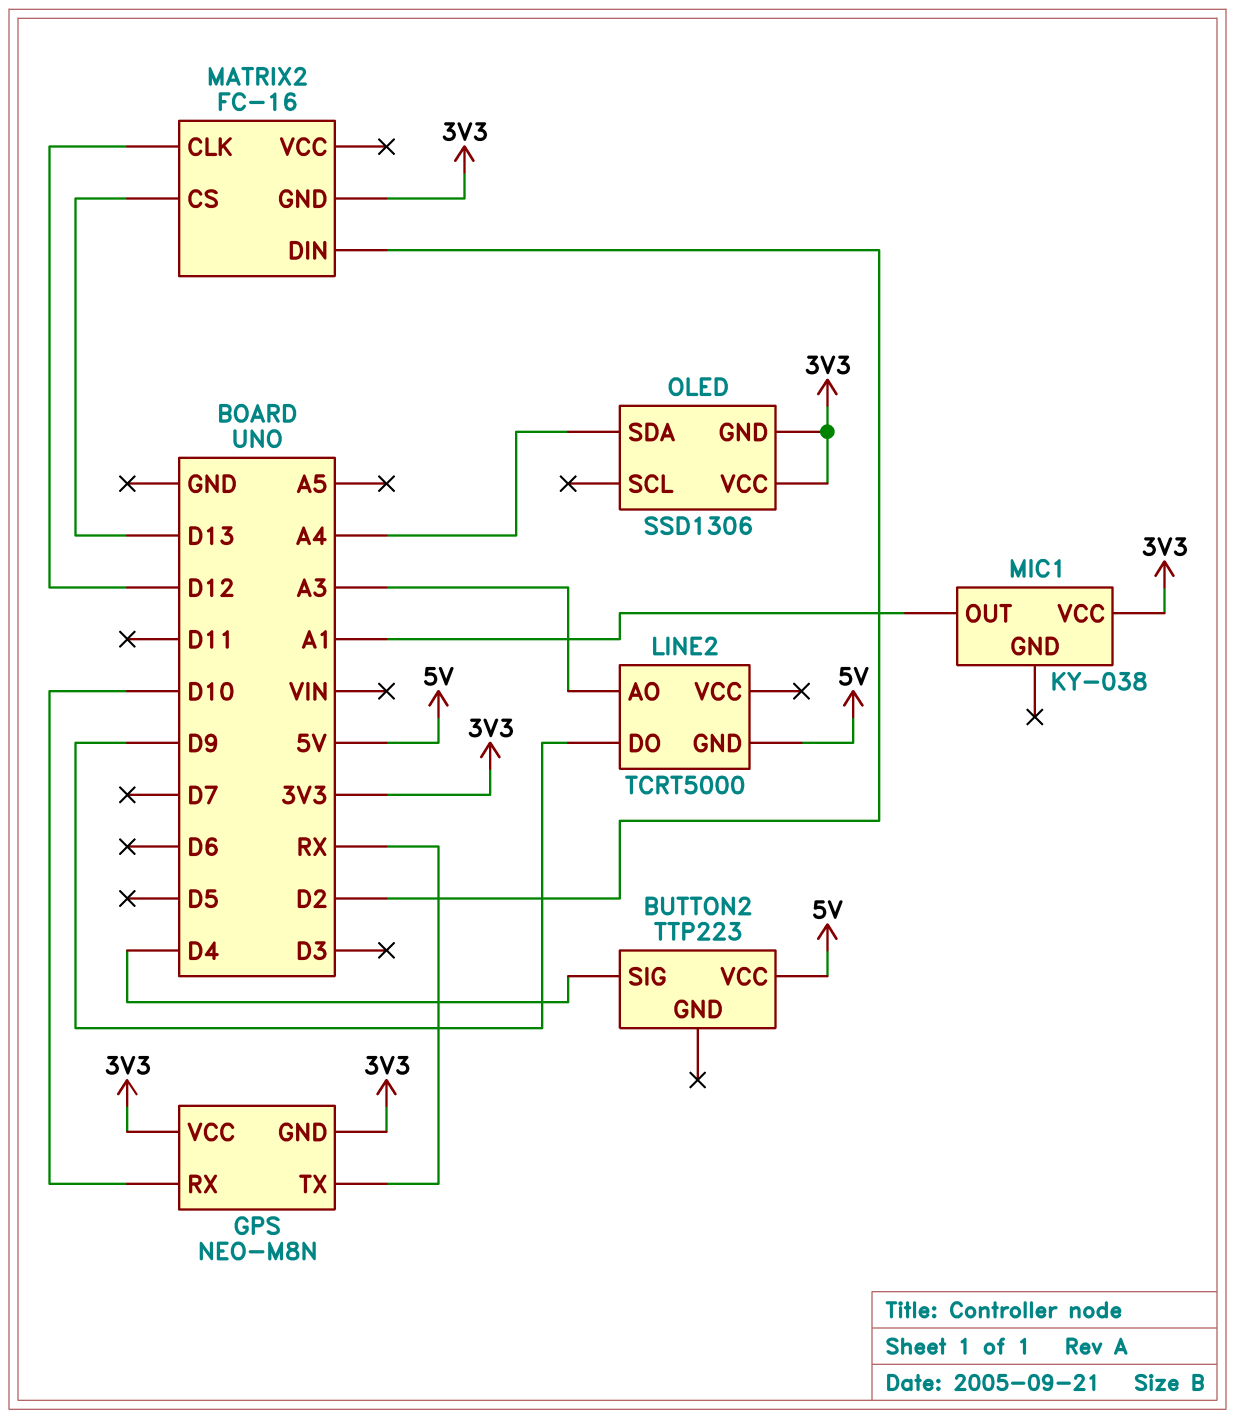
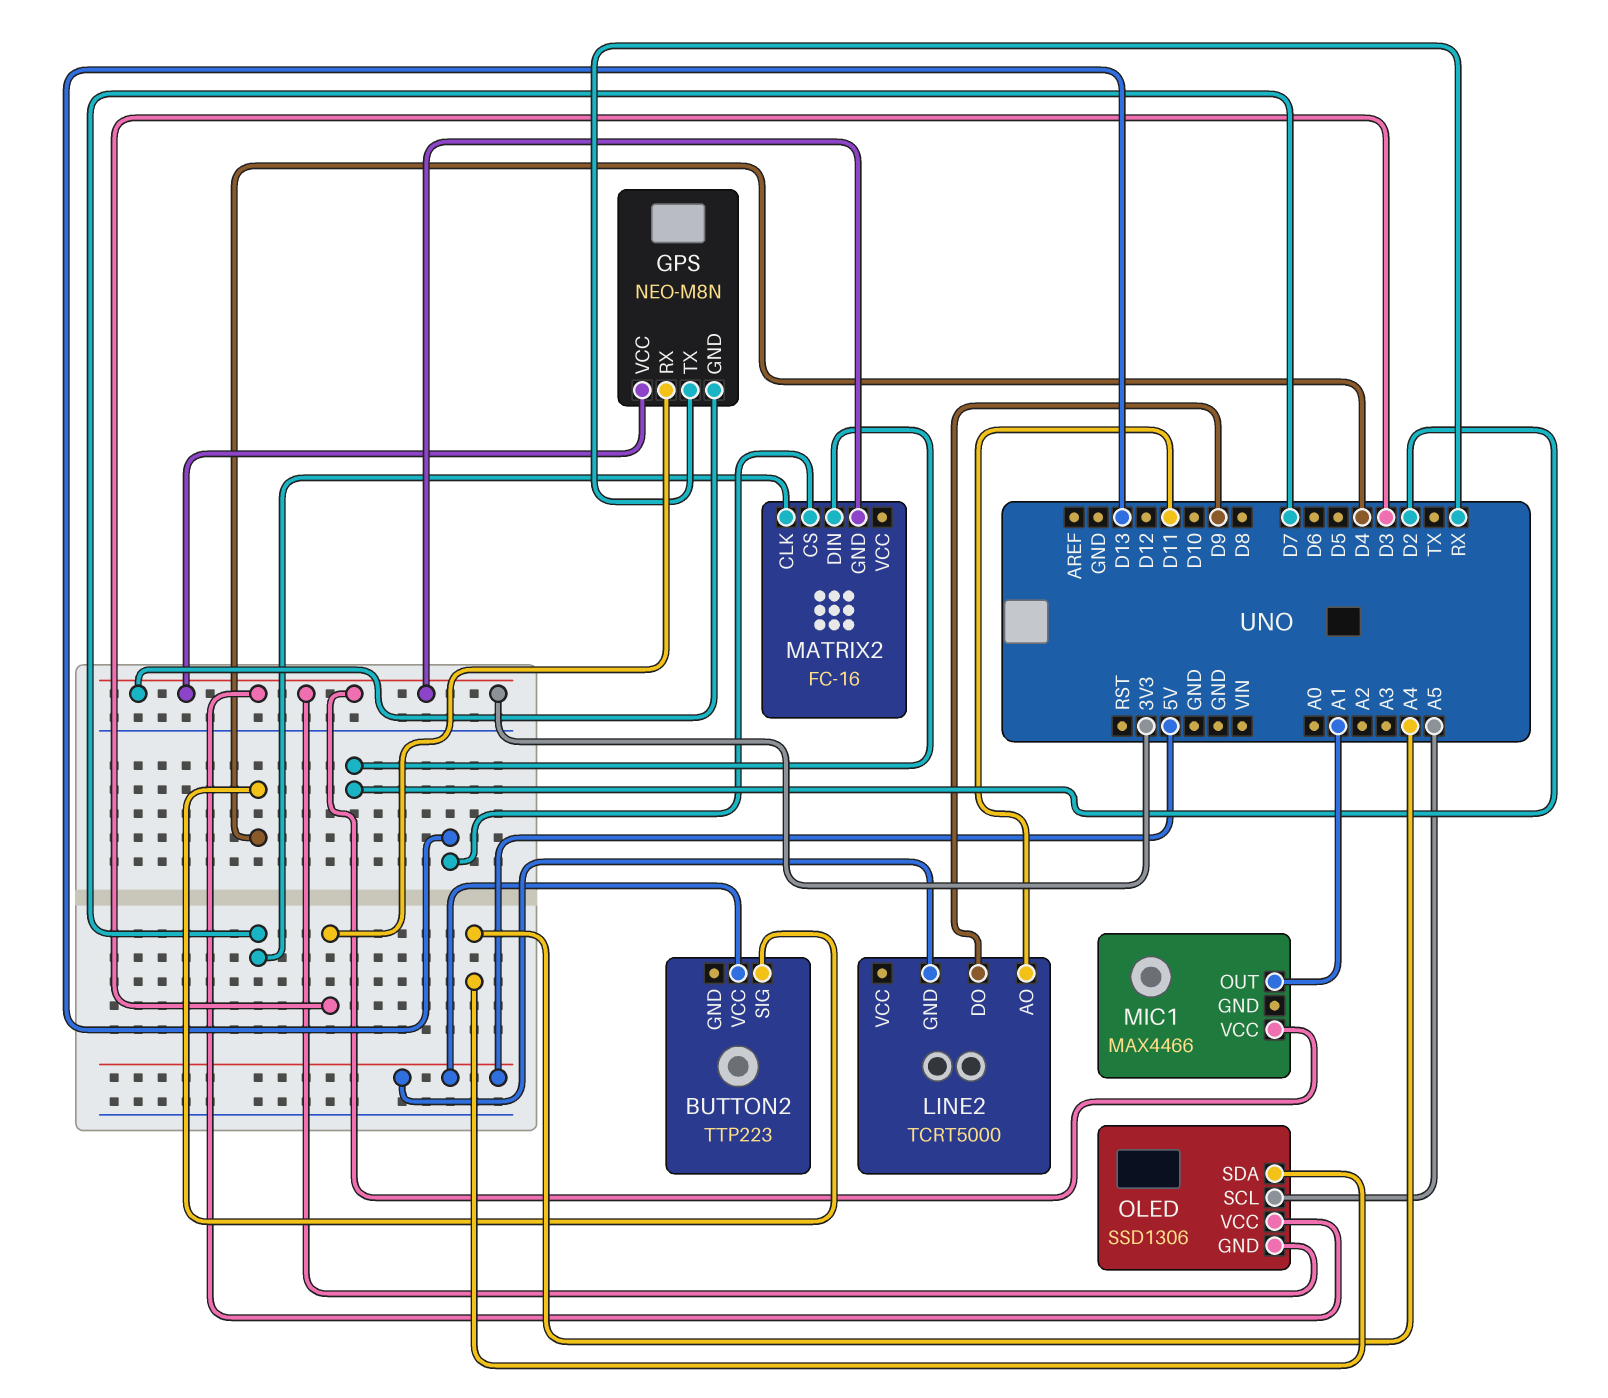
GPS pin RX: D10 -> D3
LINE2 pin AO: A3 -> D11
MATRIX2 pin CLK: D12 -> D7
MIC1: KY-038 -> MAX4466
OLED pin SCL: none -> A5

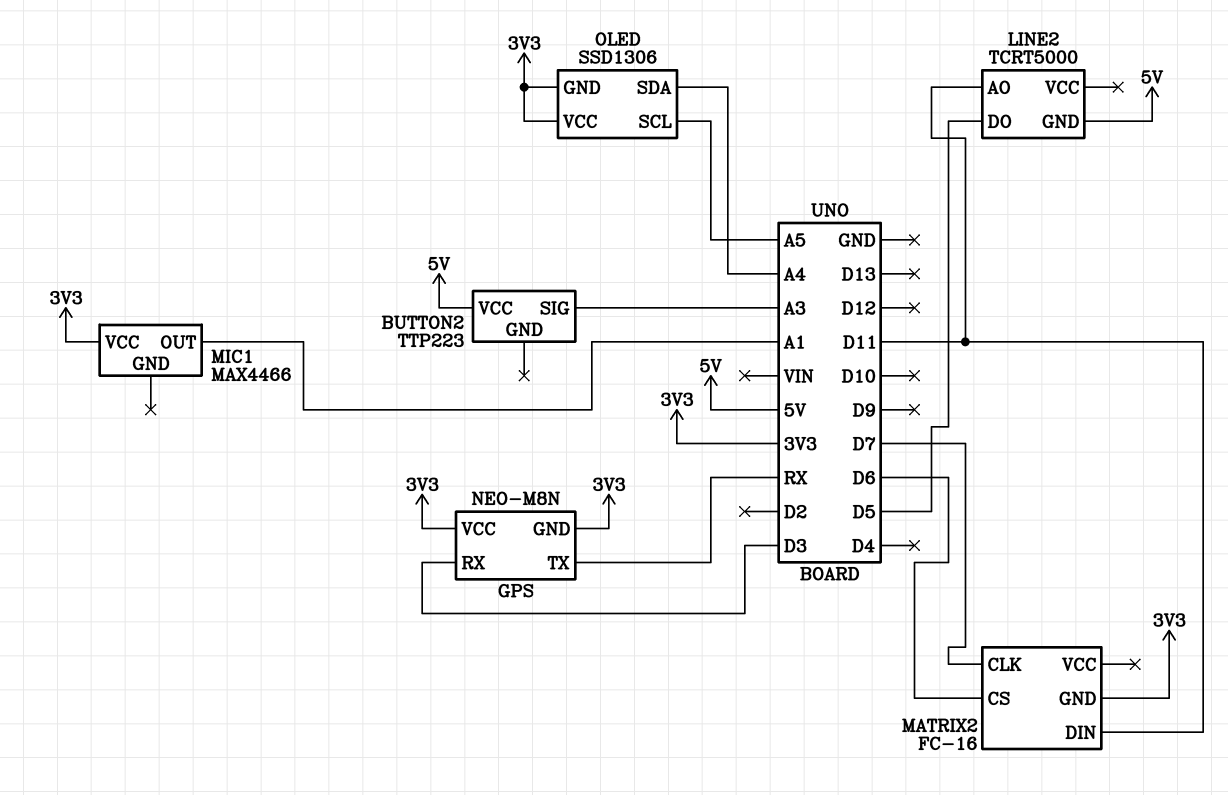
BUTTON2 pin SIG: D4 -> A3
LINE2 pin DO: D9 -> D5
MATRIX2 pin CS: D13 -> D6
MATRIX2 pin DIN: D2 -> D11

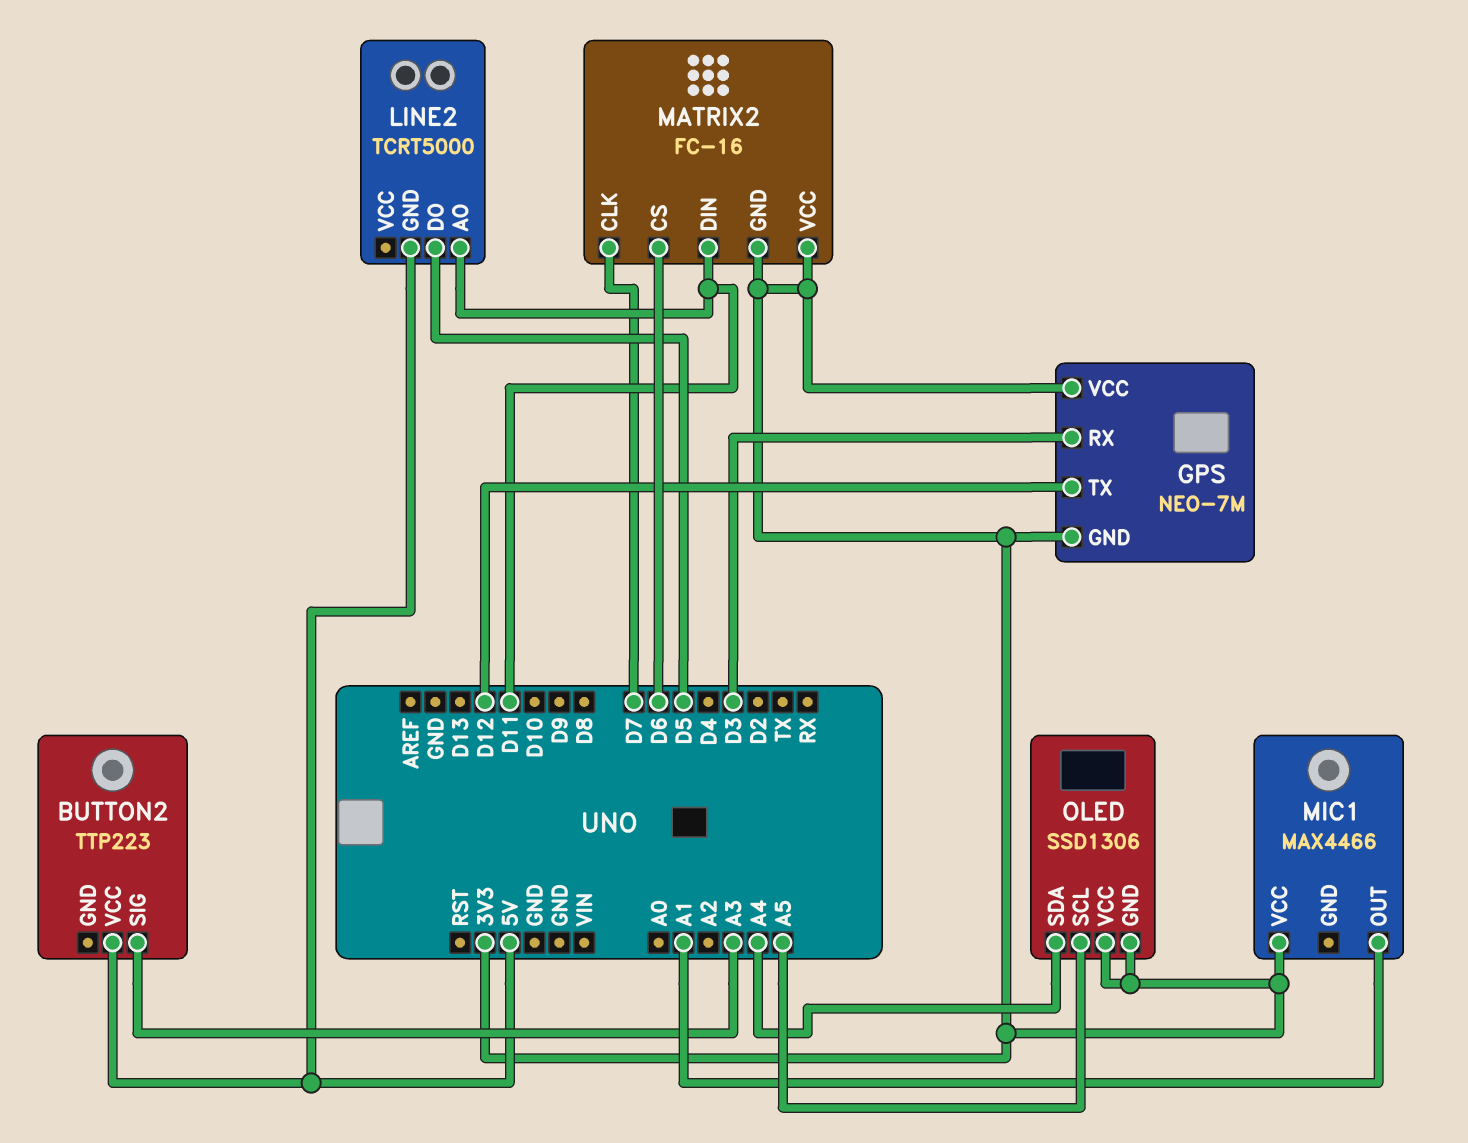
GPS: NEO-M8N -> NEO-7M
GPS pin TX: RX -> D12
MATRIX2 pin VCC: none -> 3V3

